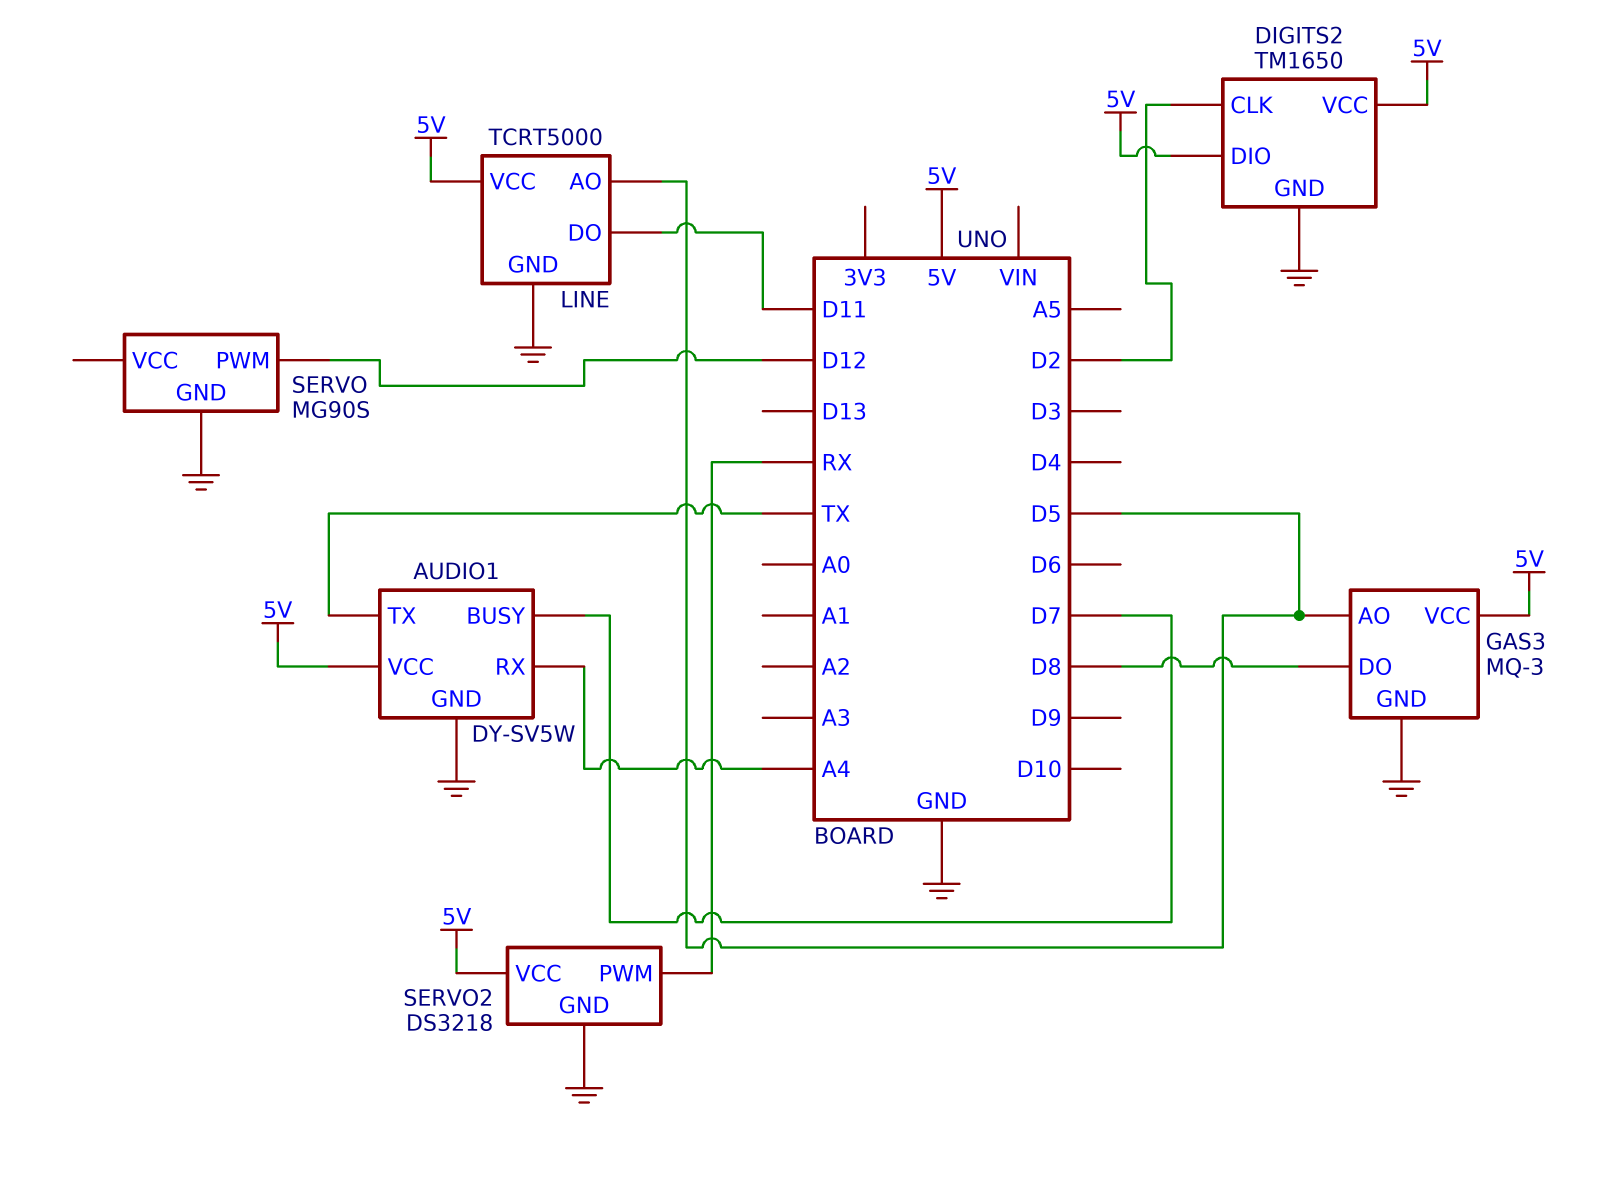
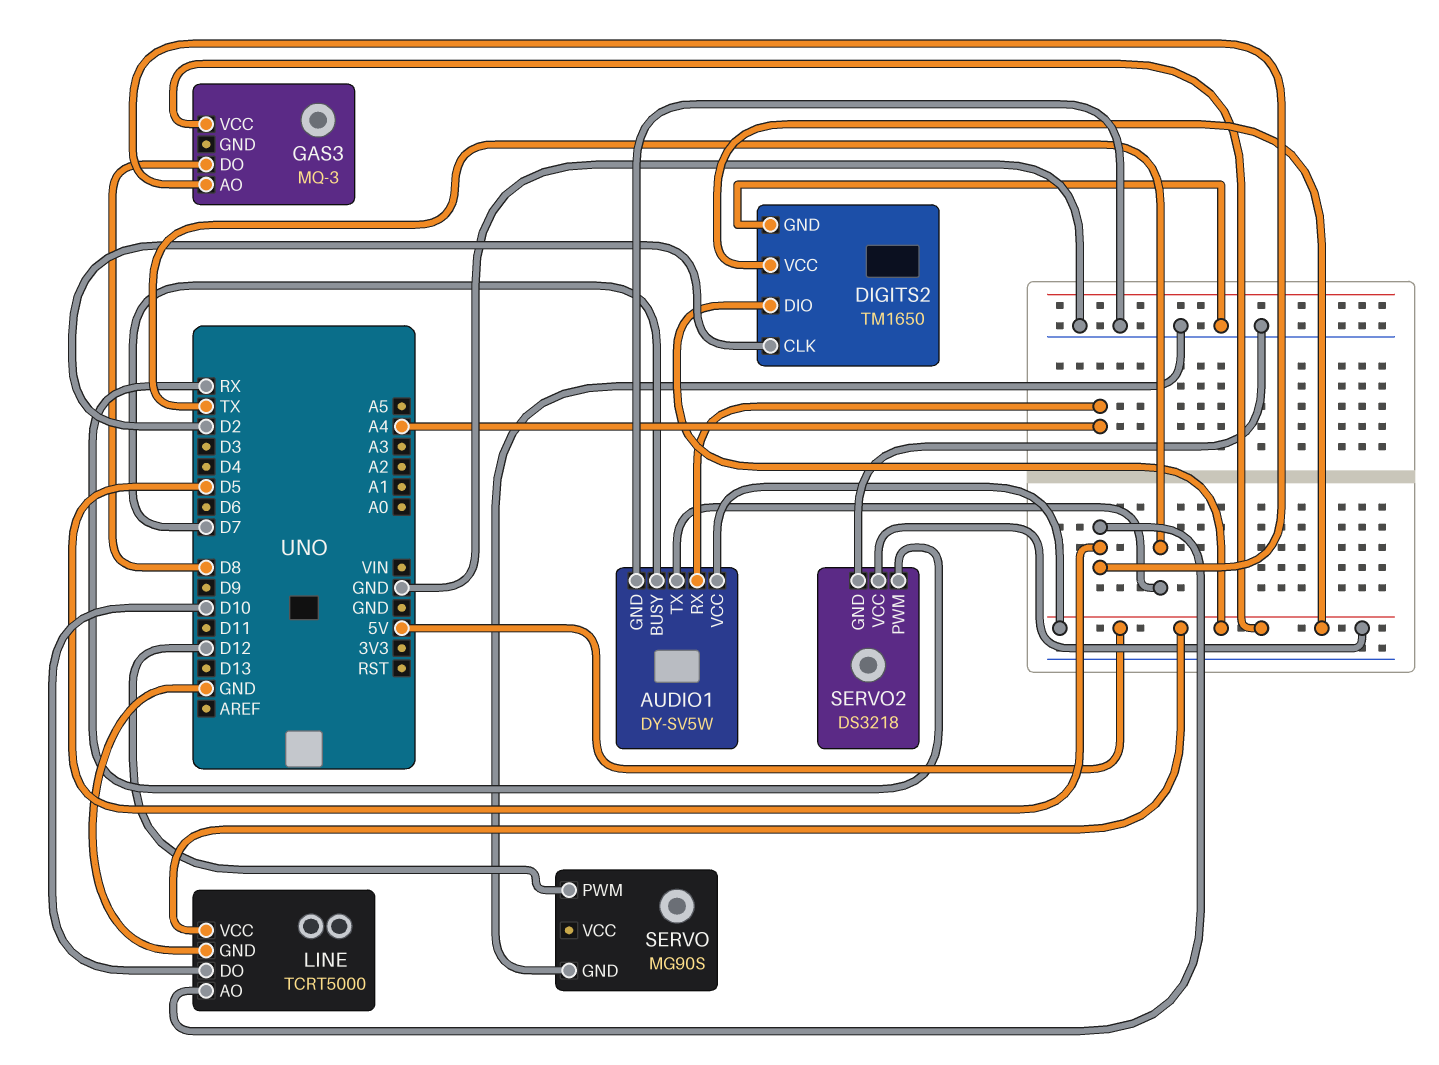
GAS3 pin GND: GND -> none
LINE pin DO: D11 -> D10

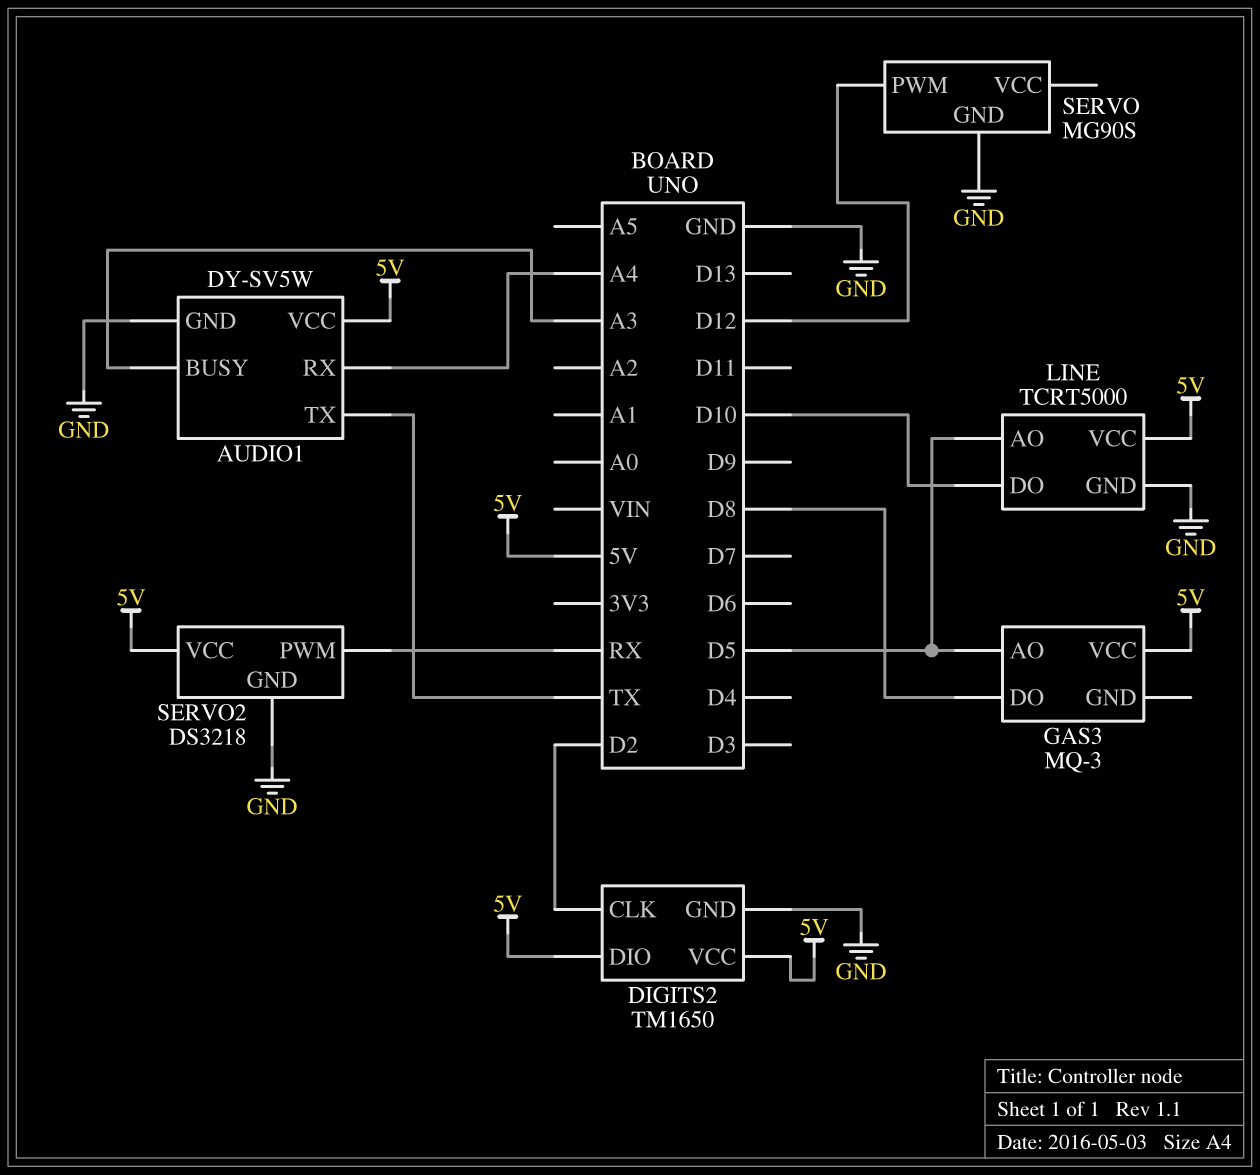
AUDIO1 pin BUSY: D7 -> A3

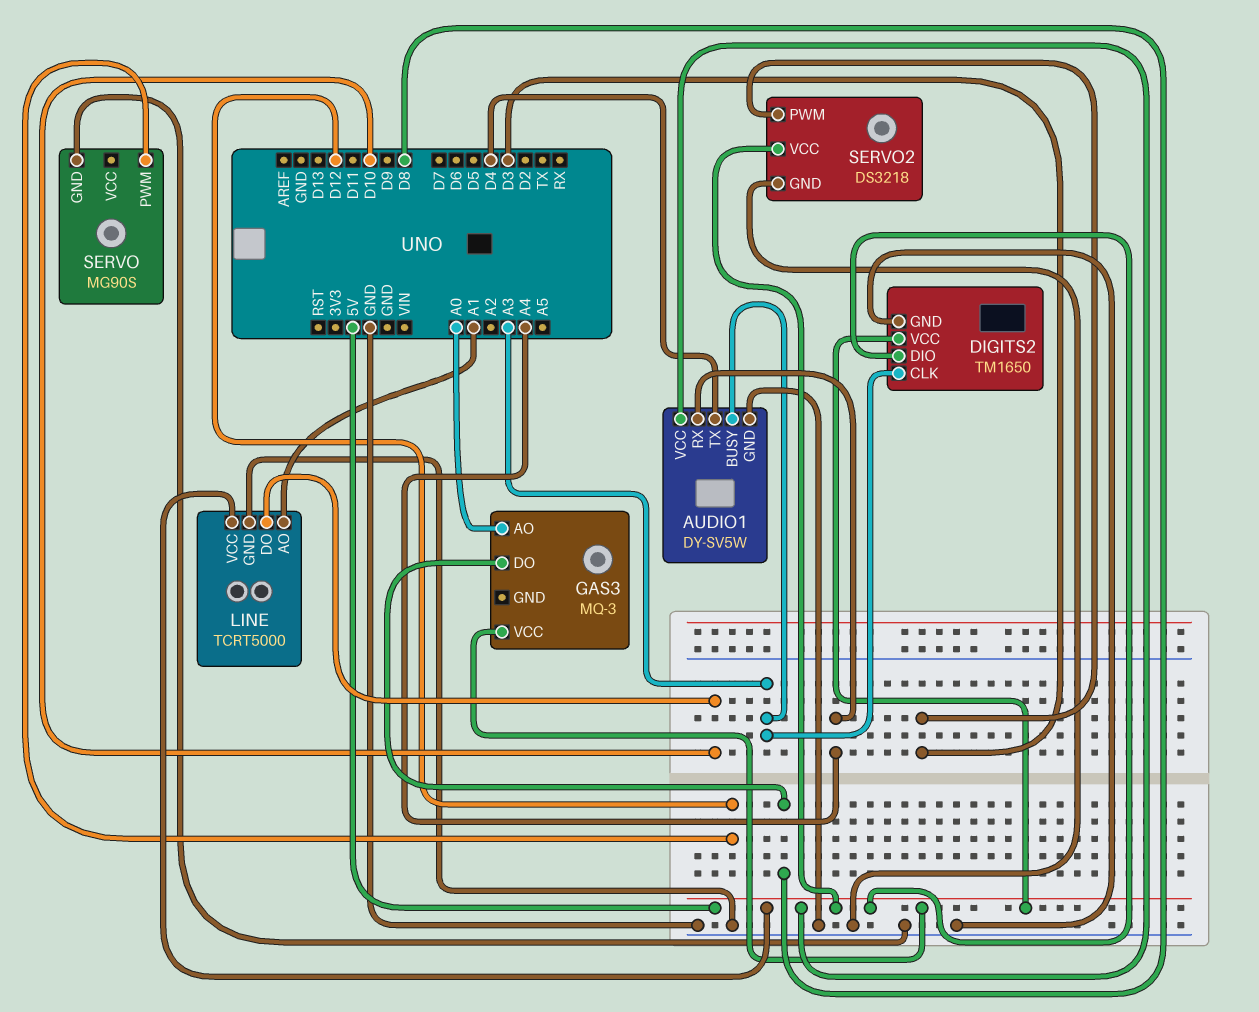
AUDIO1 pin TX: TX -> D4
DIGITS2 pin CLK: D2 -> A3
GAS3 pin AO: D5 -> A0
LINE pin AO: D5 -> A1
SERVO2 pin PWM: RX -> D3

